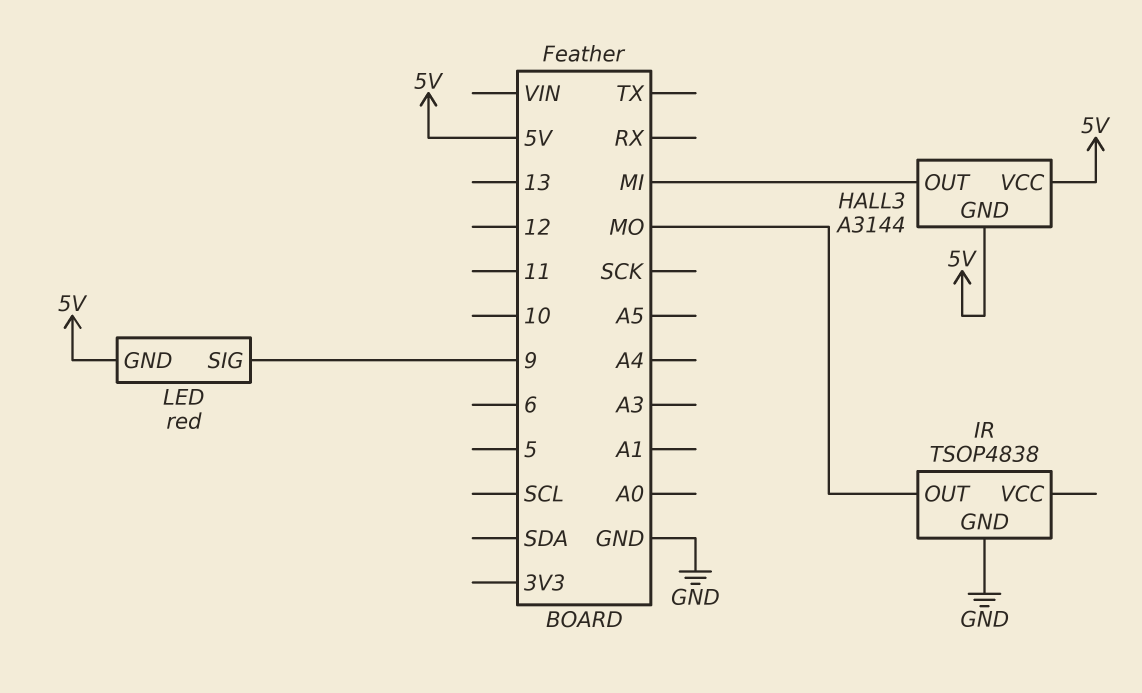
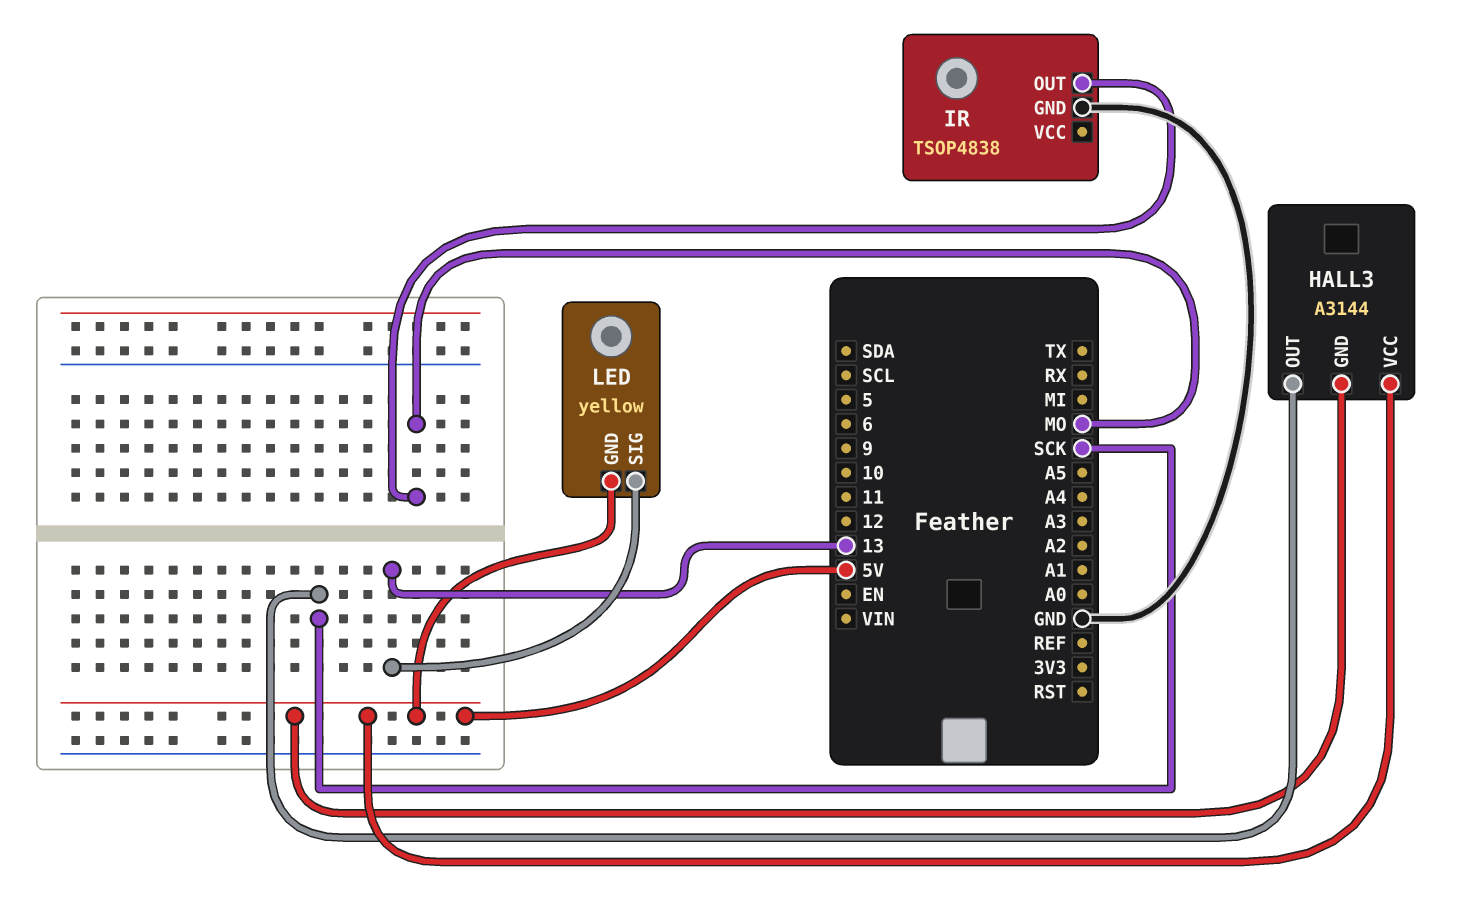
HALL3 pin OUT: MI -> SCK
LED: red -> yellow
LED pin SIG: 9 -> 13

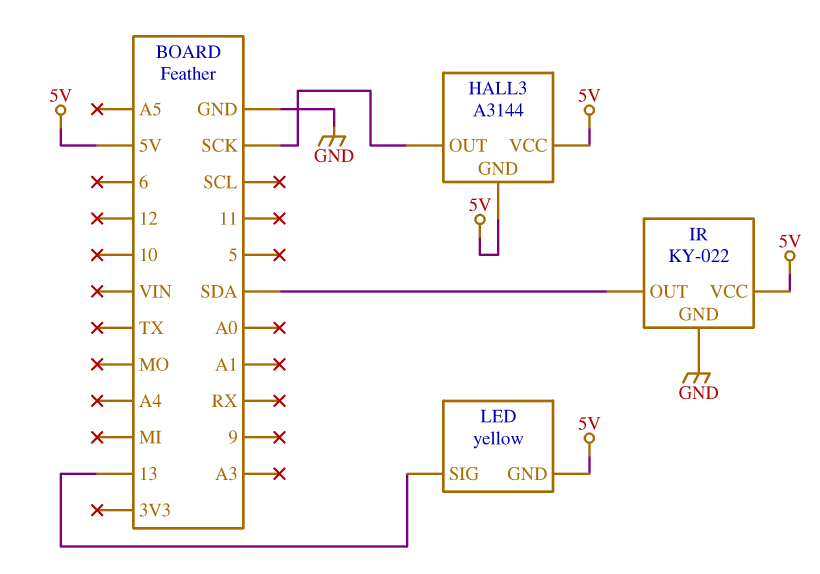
IR: TSOP4838 -> KY-022
IR pin OUT: MO -> SDA
IR pin VCC: none -> 5V

